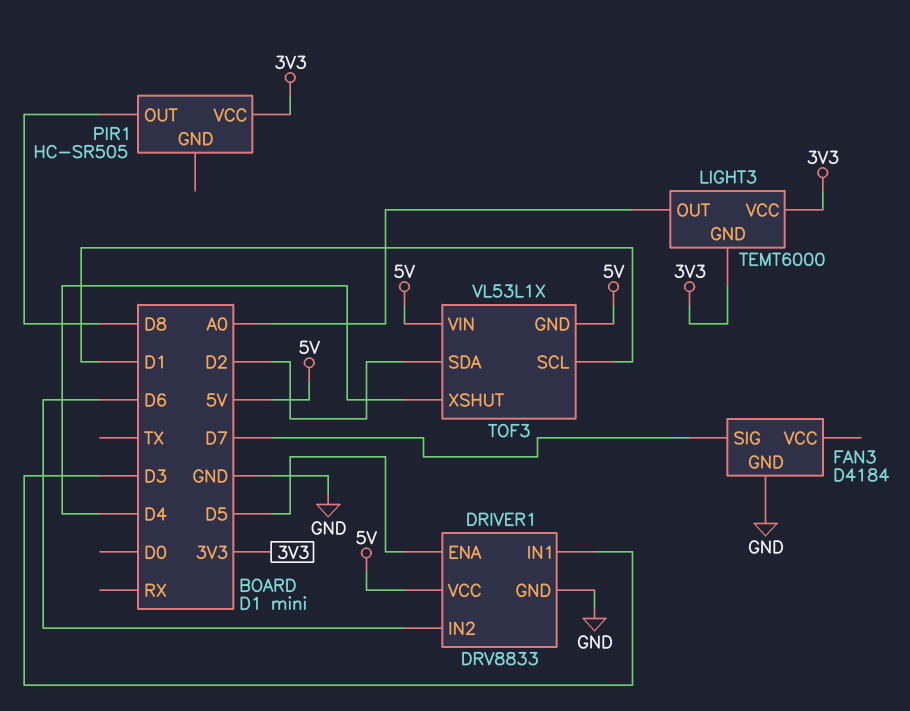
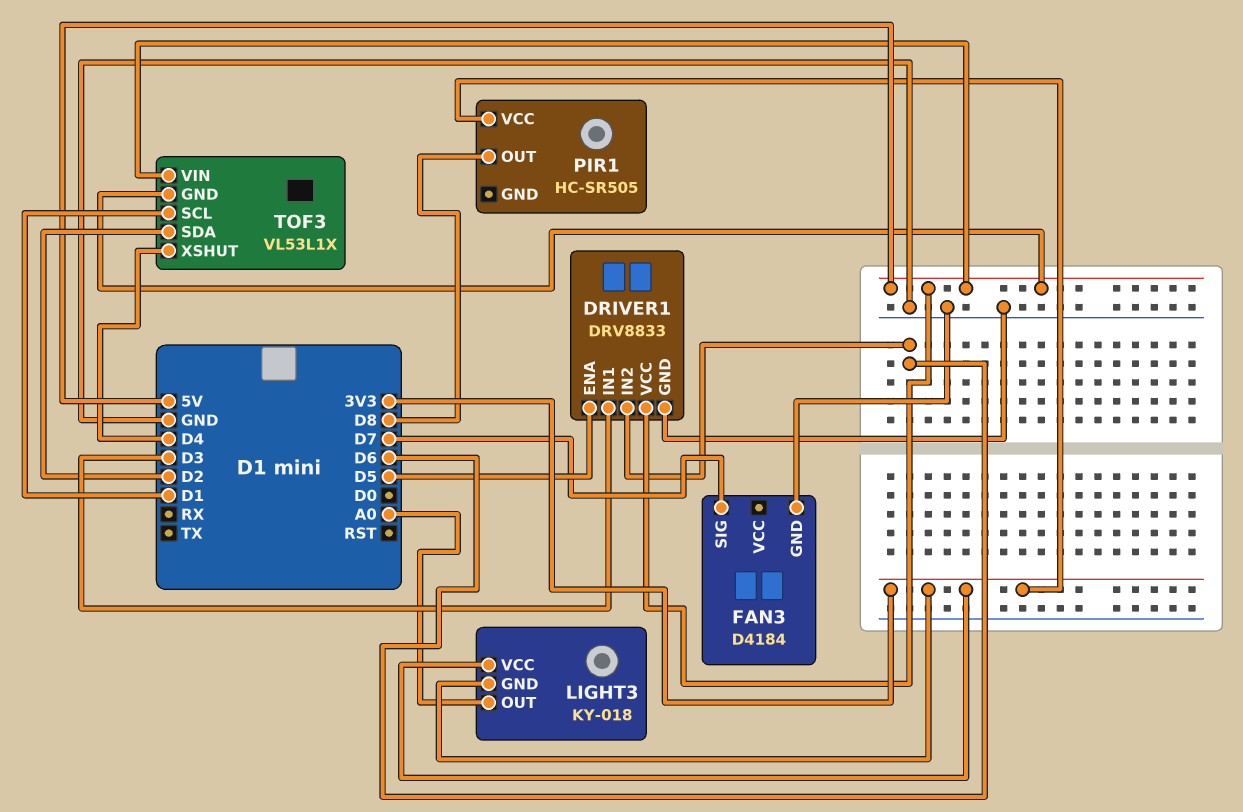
LIGHT3: TEMT6000 -> KY-018

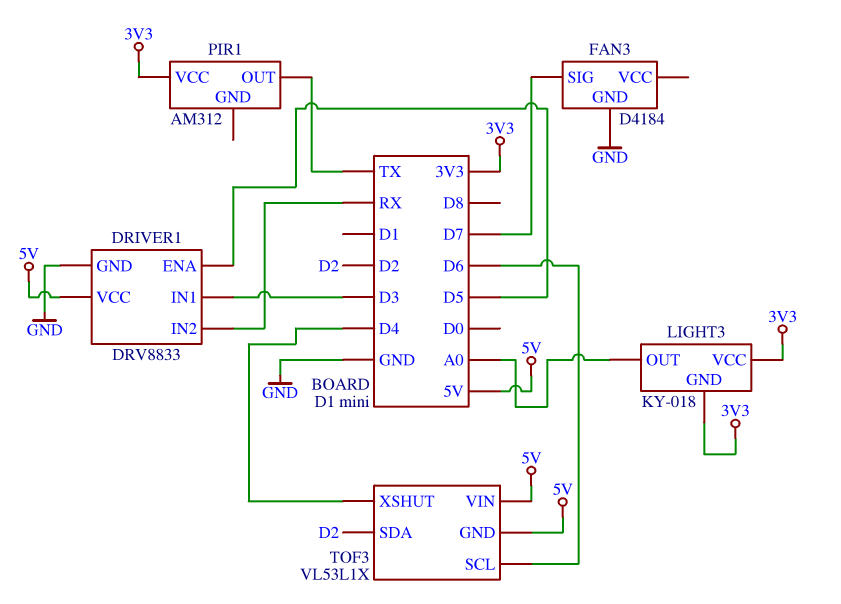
DRIVER1 pin IN2: D6 -> RX
PIR1: HC-SR505 -> AM312
PIR1 pin OUT: D8 -> TX
TOF3 pin SCL: D1 -> D6

